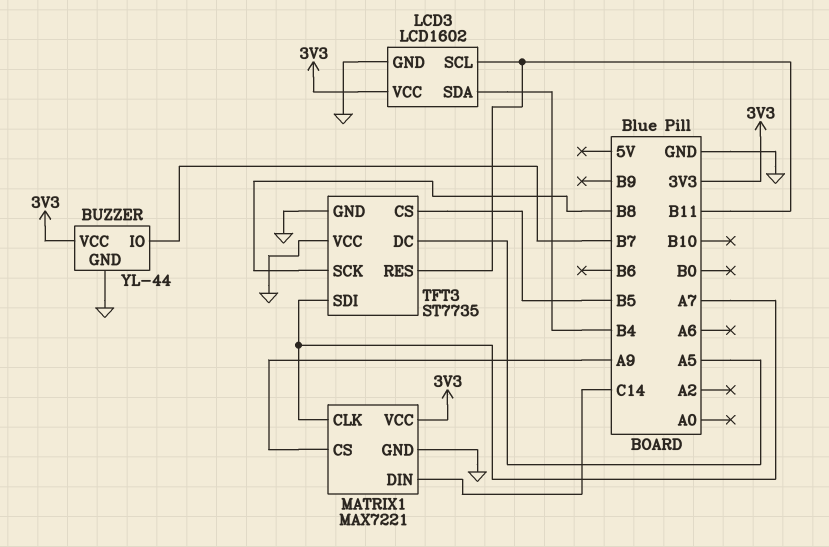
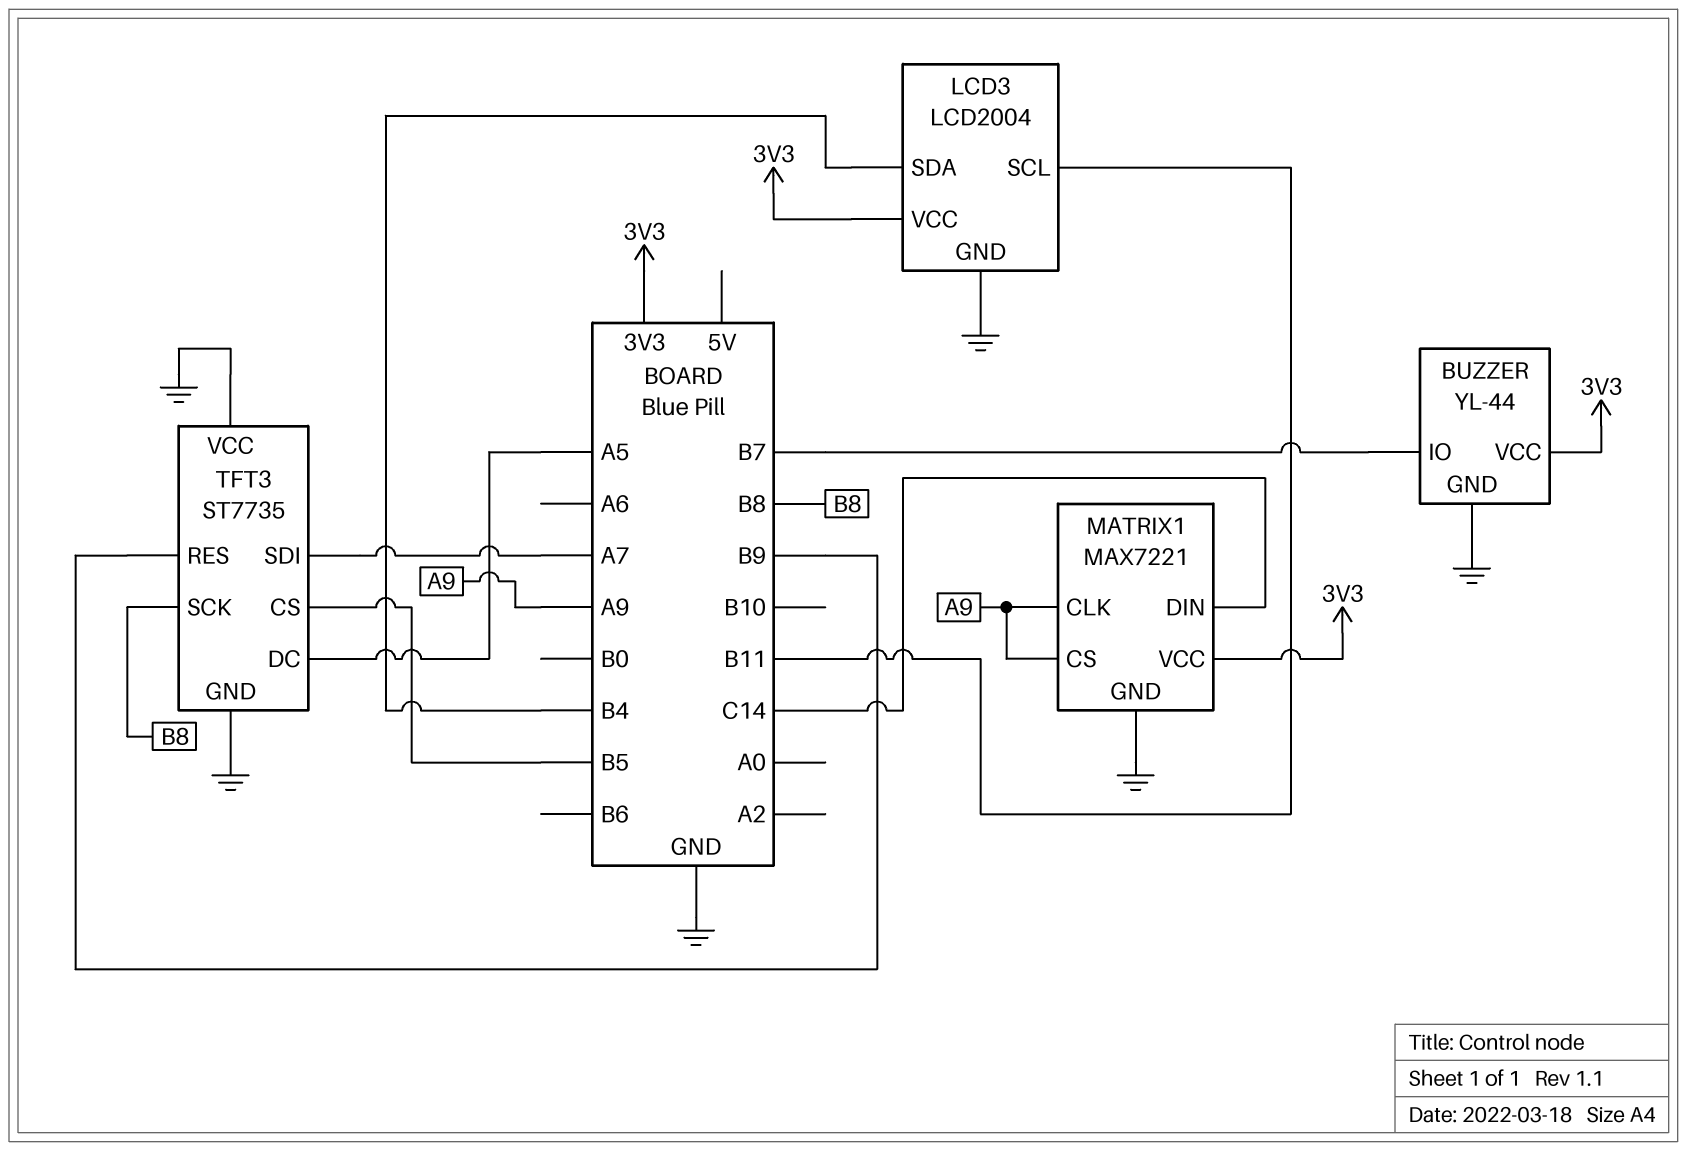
LCD3: LCD1602 -> LCD2004
MATRIX1 pin CLK: A7 -> A9
TFT3 pin RES: B11 -> B9

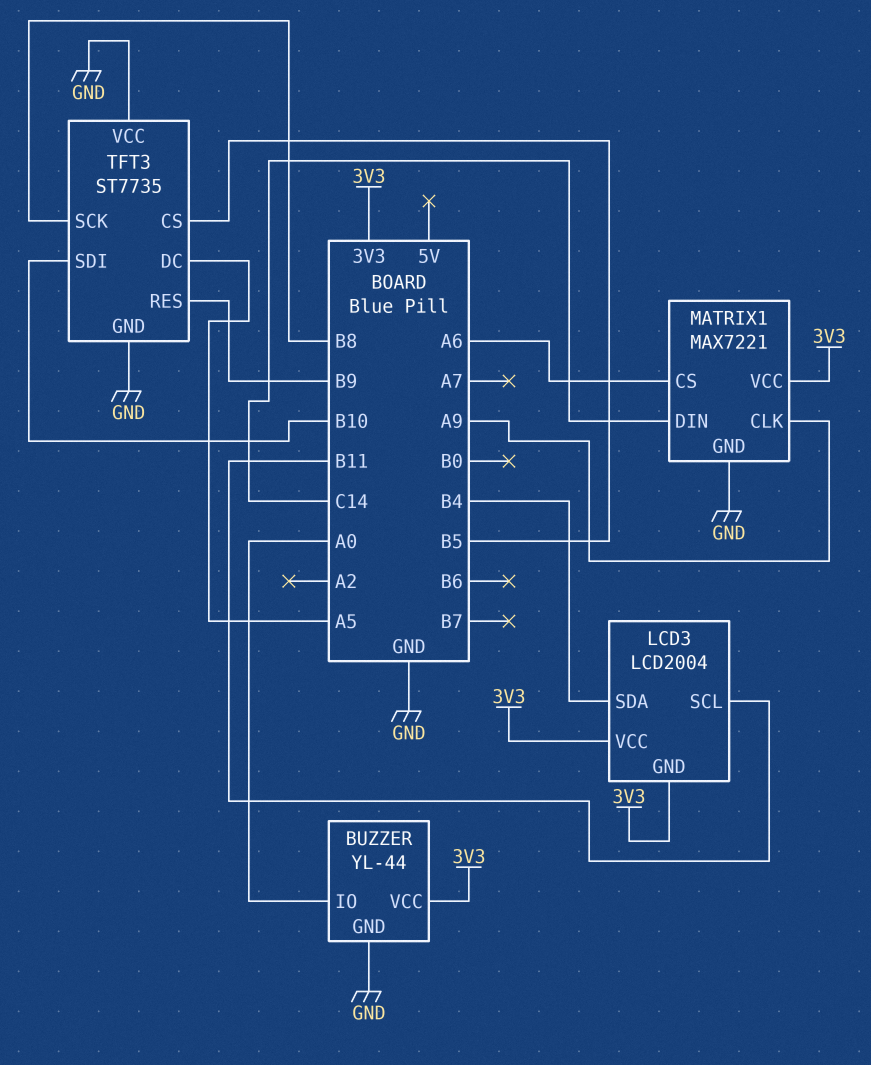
BUZZER pin IO: B7 -> A0
LCD3 pin GND: GND -> 3V3
MATRIX1 pin CS: A9 -> A6
TFT3 pin SDI: A7 -> B10

